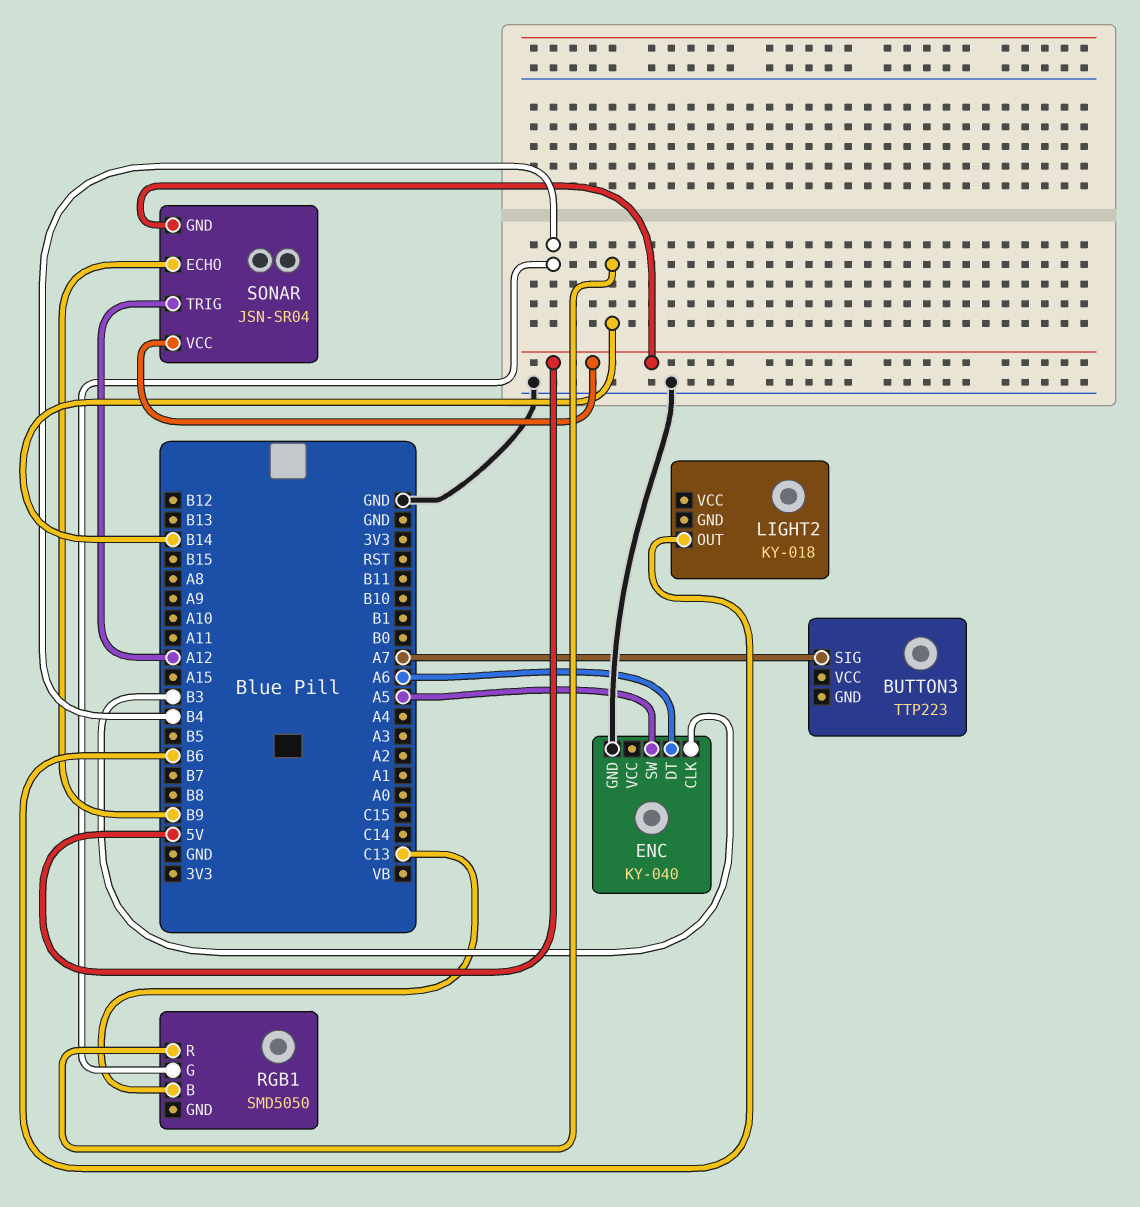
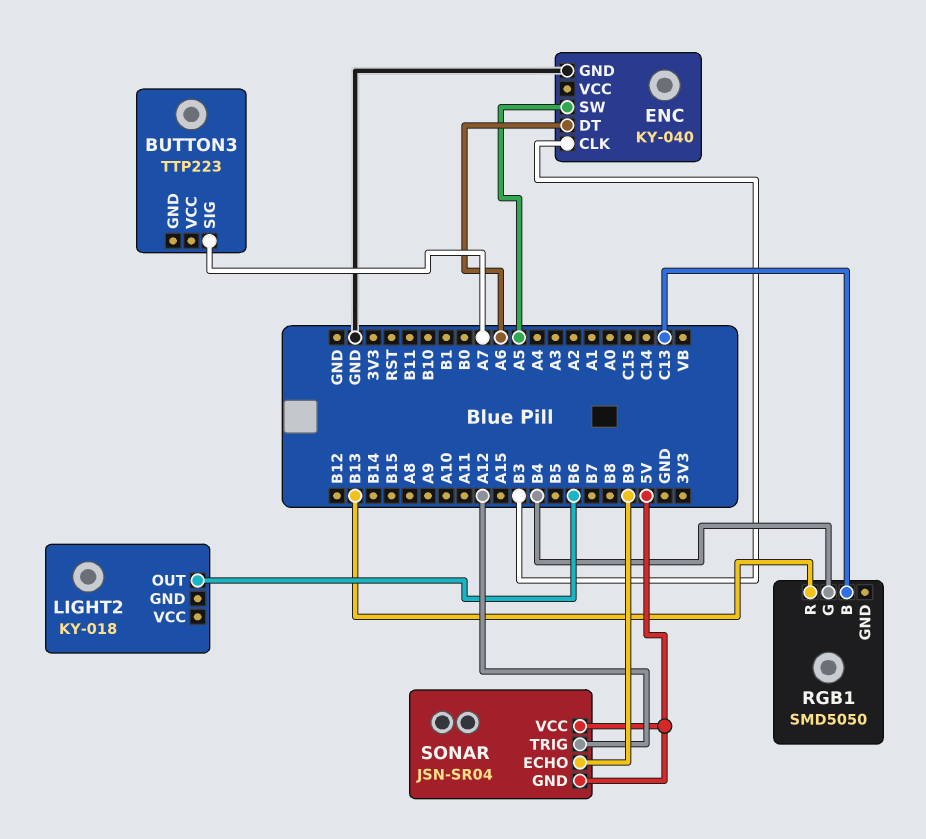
RGB1 pin R: B14 -> B13

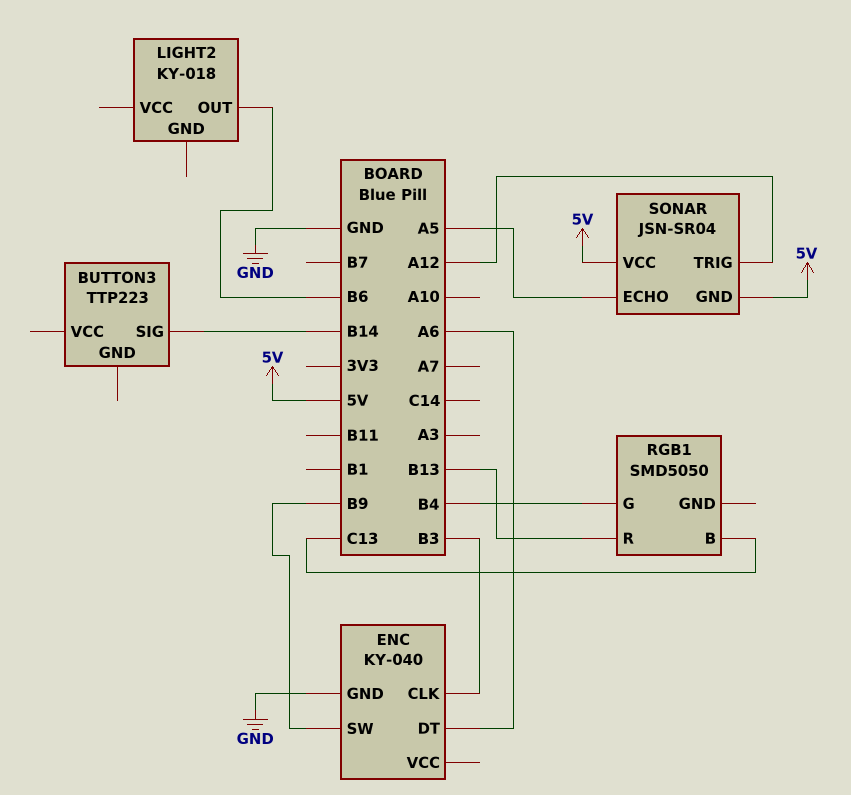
BUTTON3 pin SIG: A7 -> B14
ENC pin SW: A5 -> B9
SONAR pin ECHO: B9 -> A5

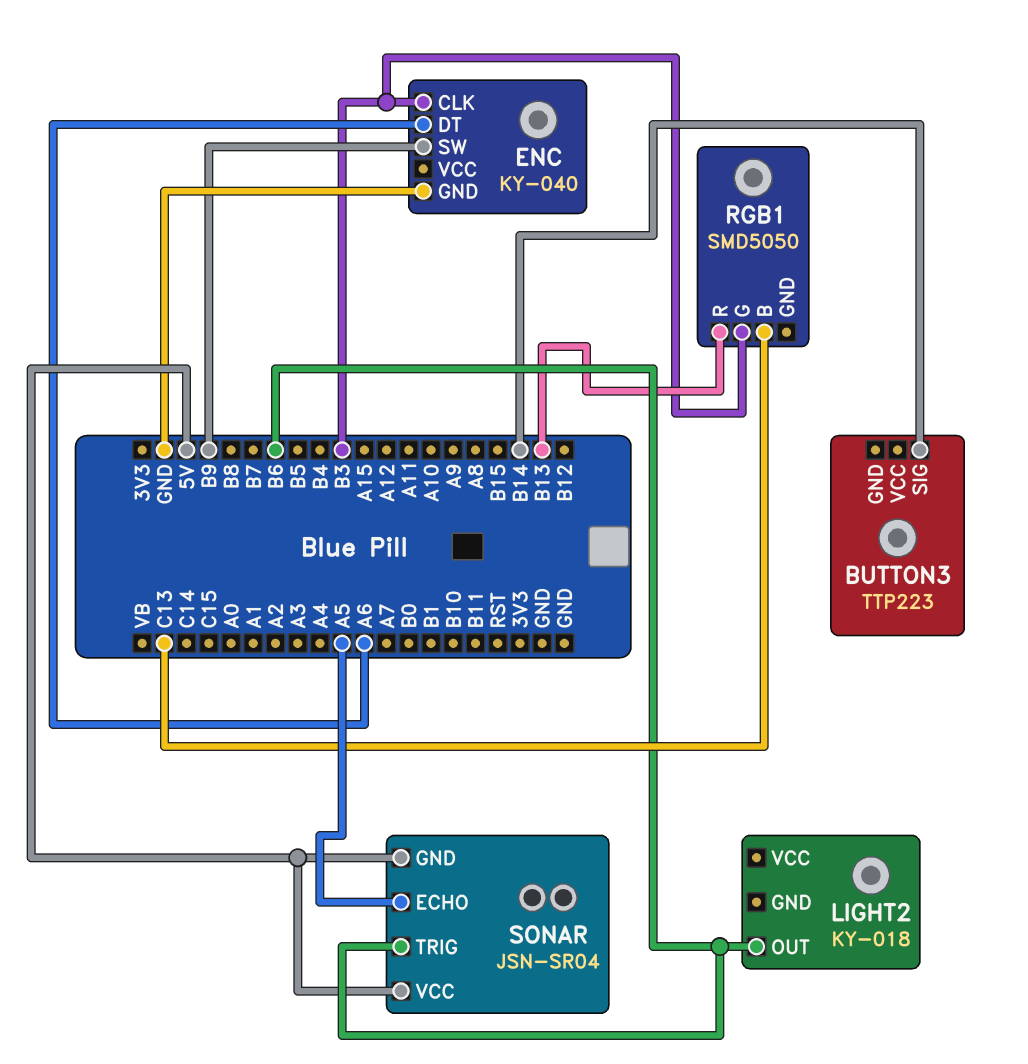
RGB1 pin G: B4 -> B3
SONAR pin TRIG: A12 -> B6

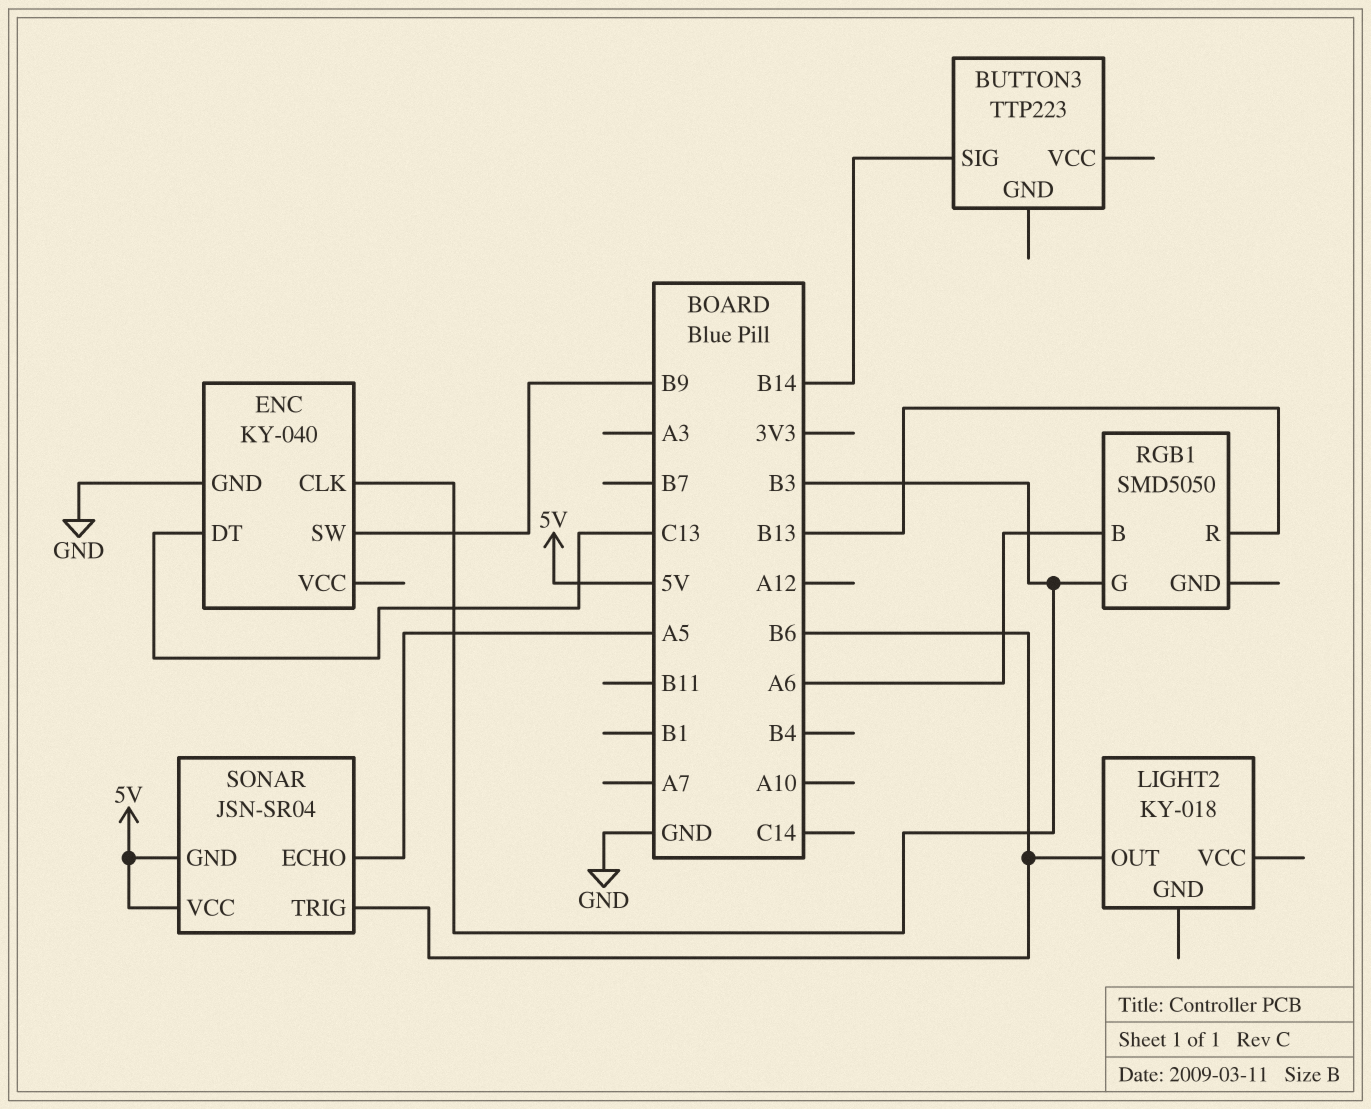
ENC pin DT: A6 -> C13
RGB1 pin B: C13 -> A6

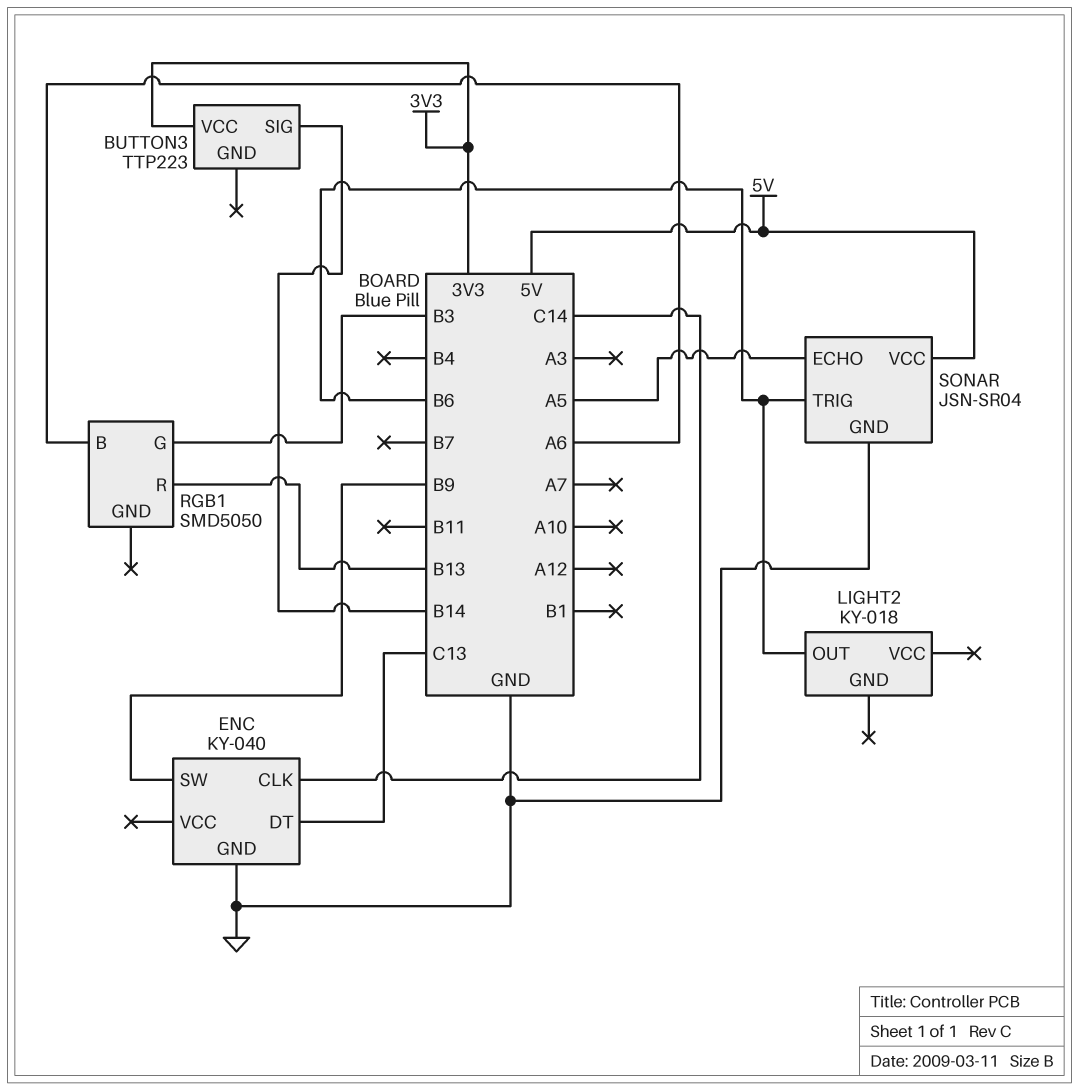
BUTTON3 pin VCC: none -> 3V3
ENC pin CLK: B3 -> C14
SONAR pin GND: 5V -> GND

